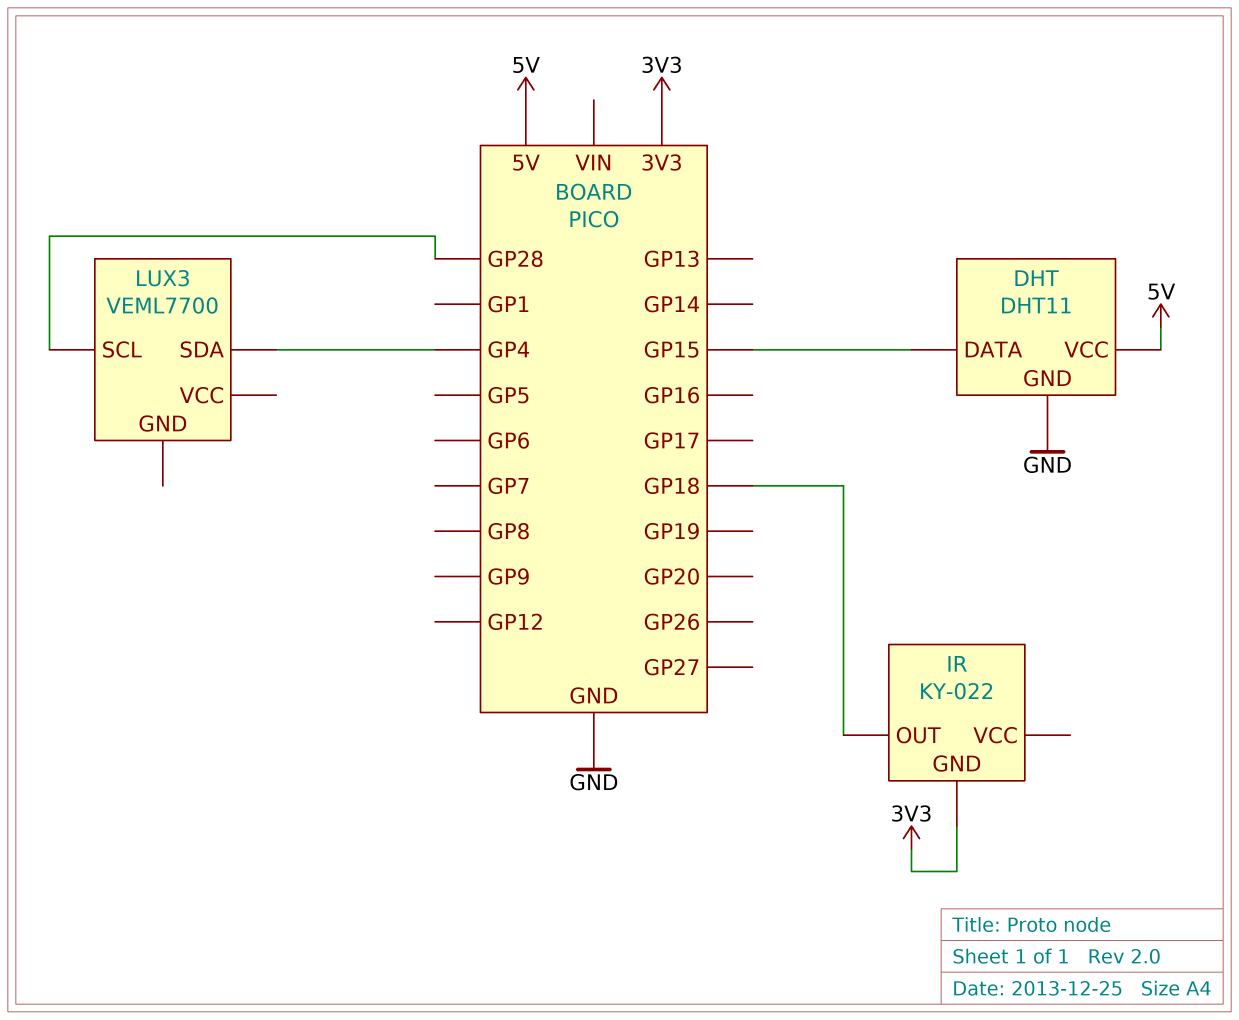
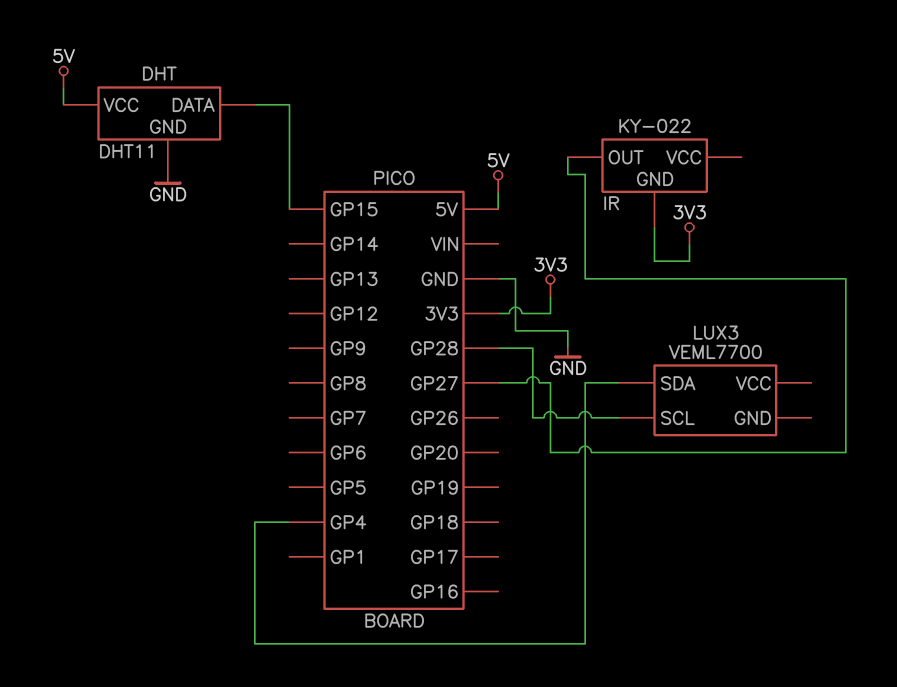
IR pin OUT: GP18 -> GP27

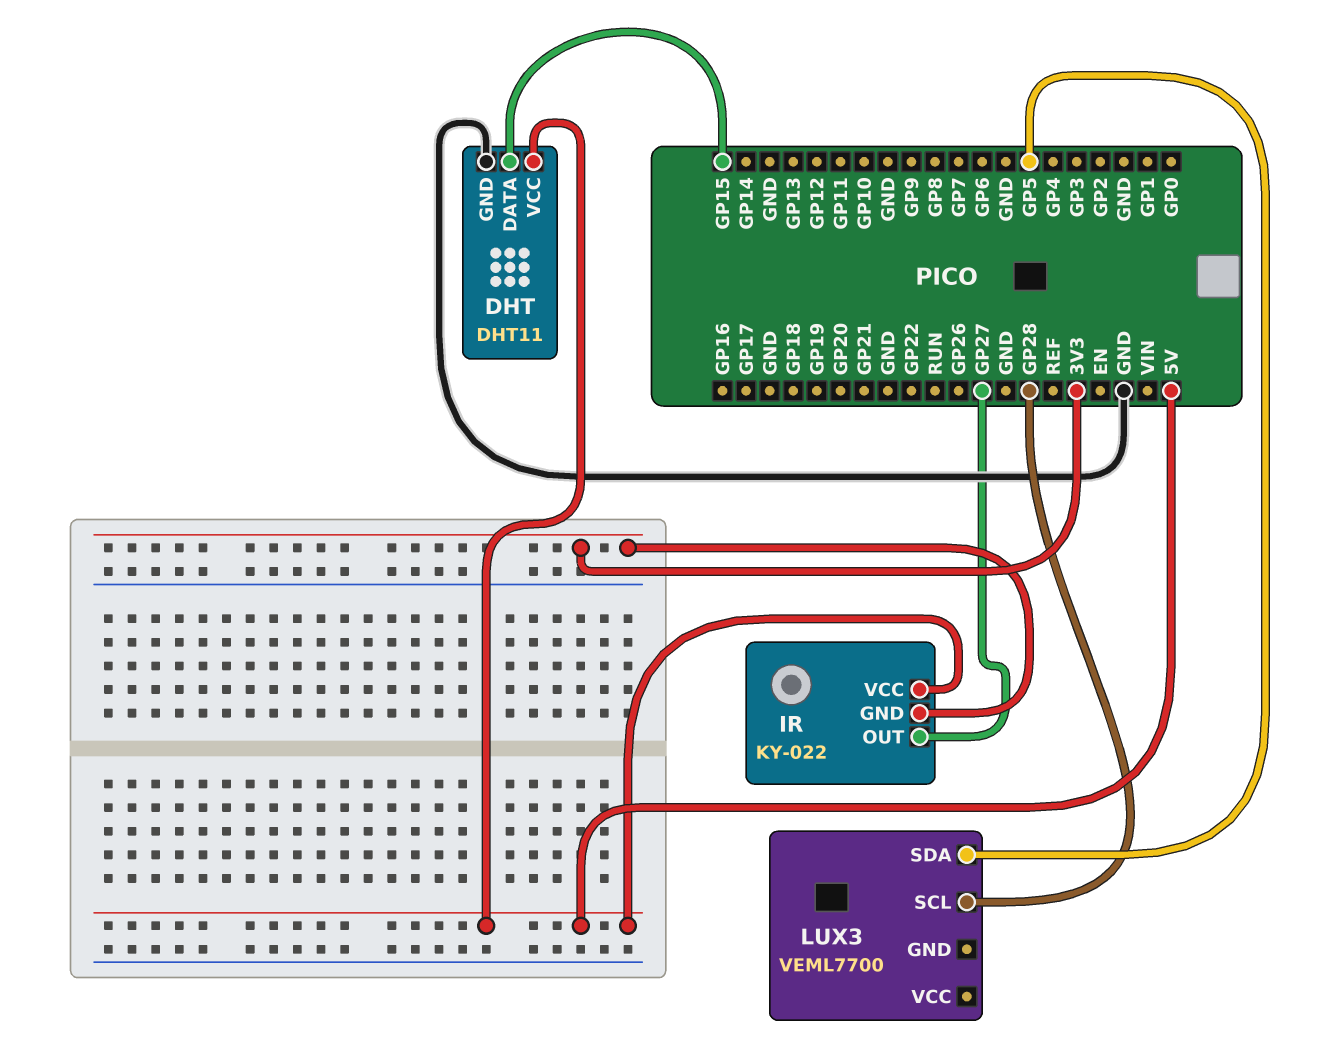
IR pin VCC: none -> 5V
LUX3 pin SDA: GP4 -> GP5

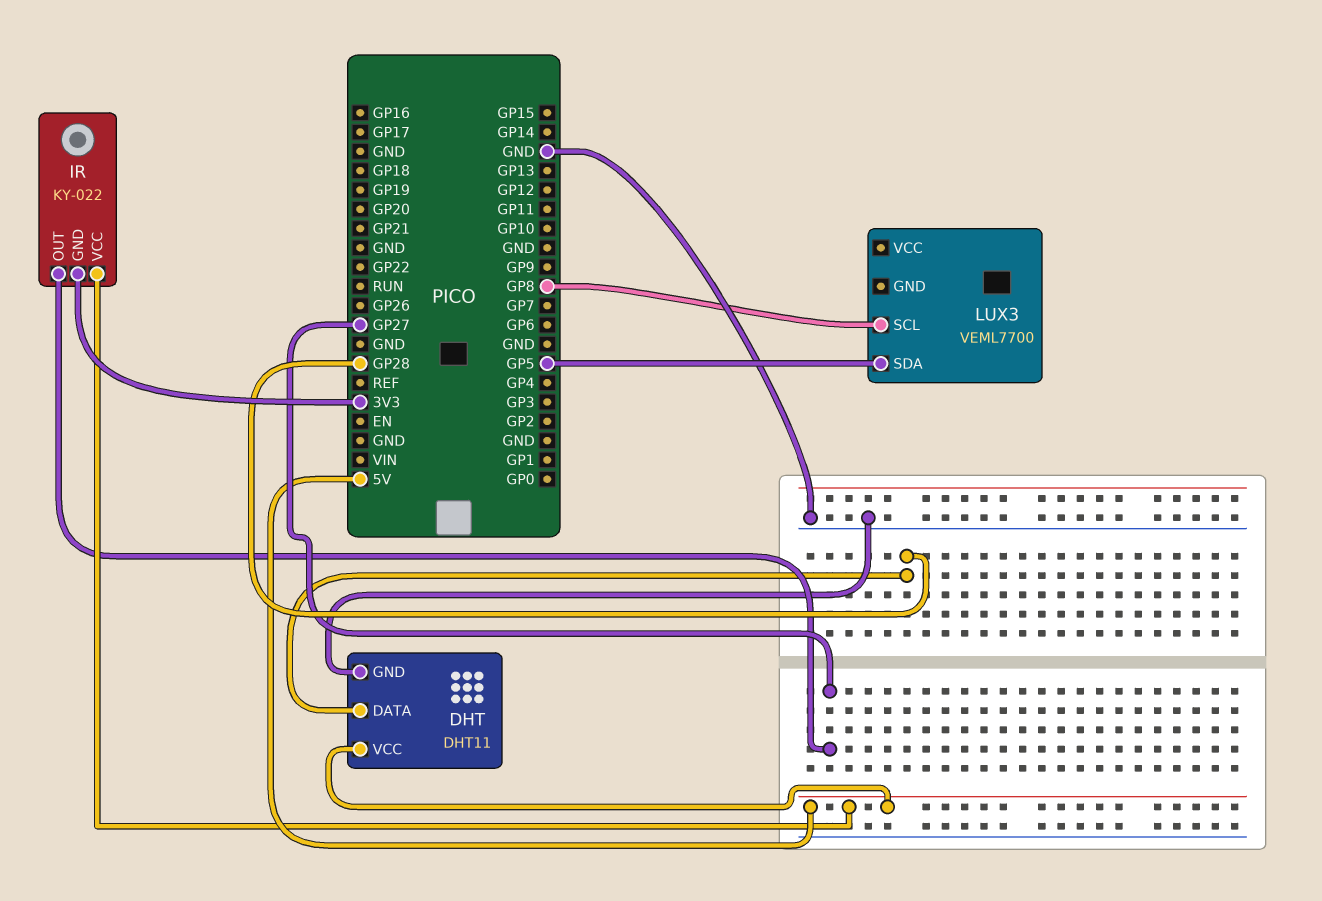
DHT pin DATA: GP15 -> GP28
LUX3 pin SCL: GP28 -> GP8

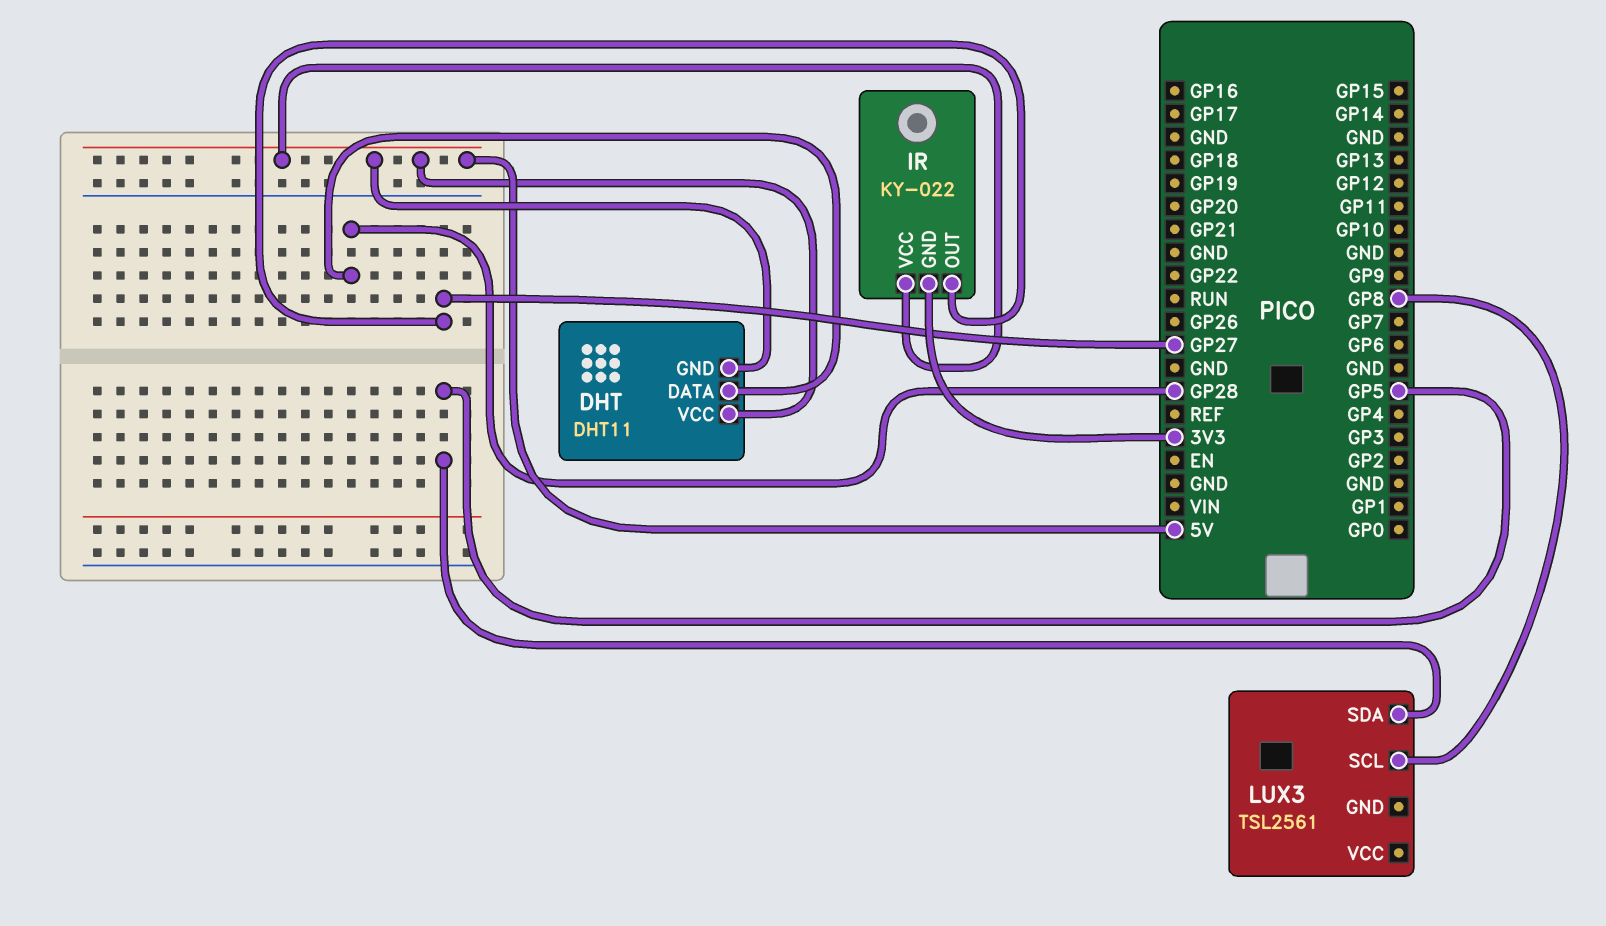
DHT pin GND: GND -> 5V
LUX3: VEML7700 -> TSL2561

